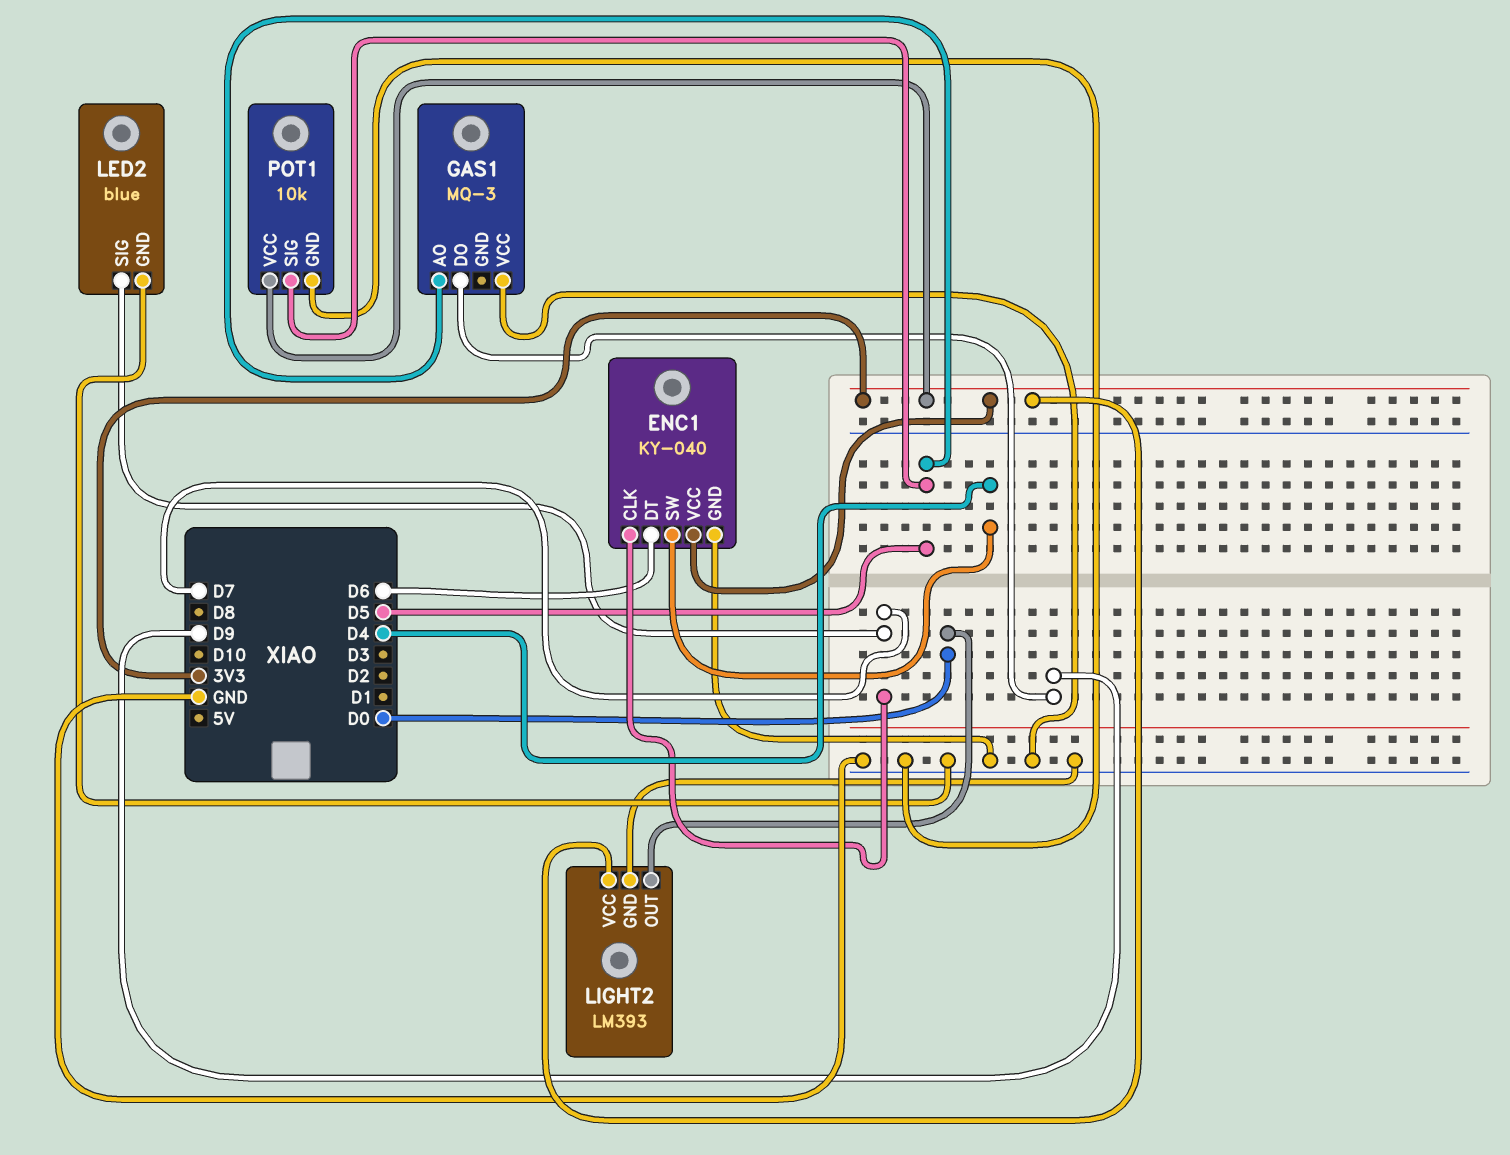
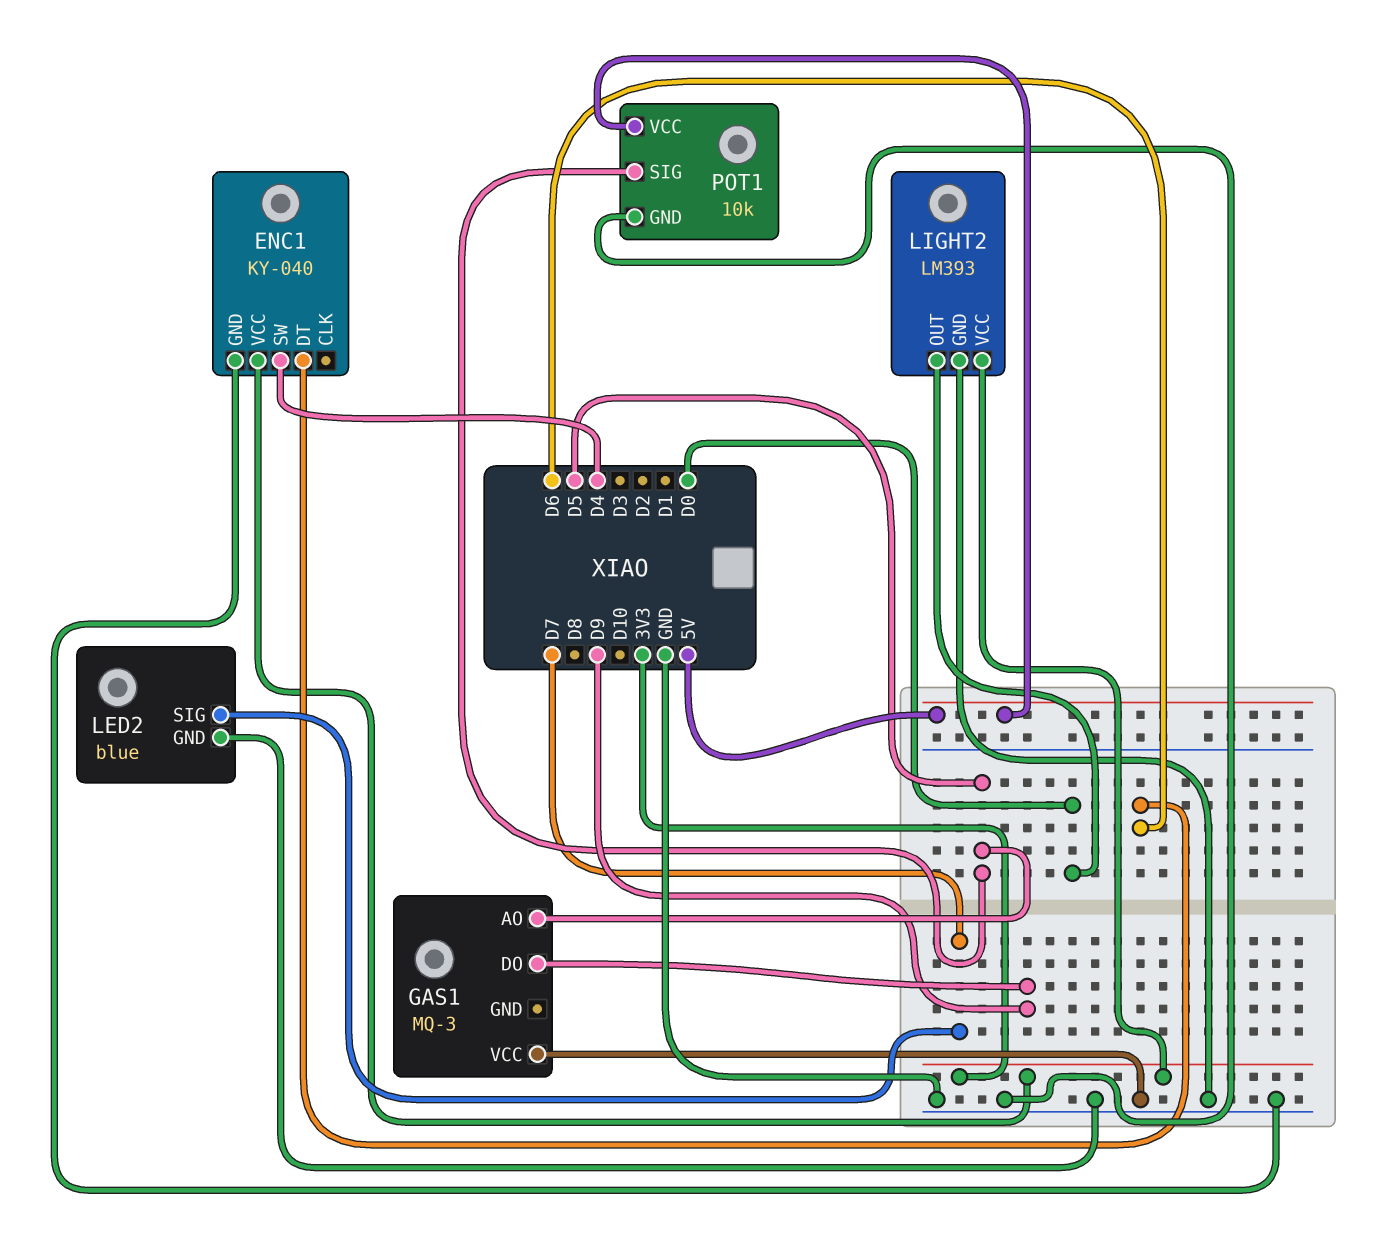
ENC1 pin CLK: D7 -> none
POT1 pin VCC: 3V3 -> 5V

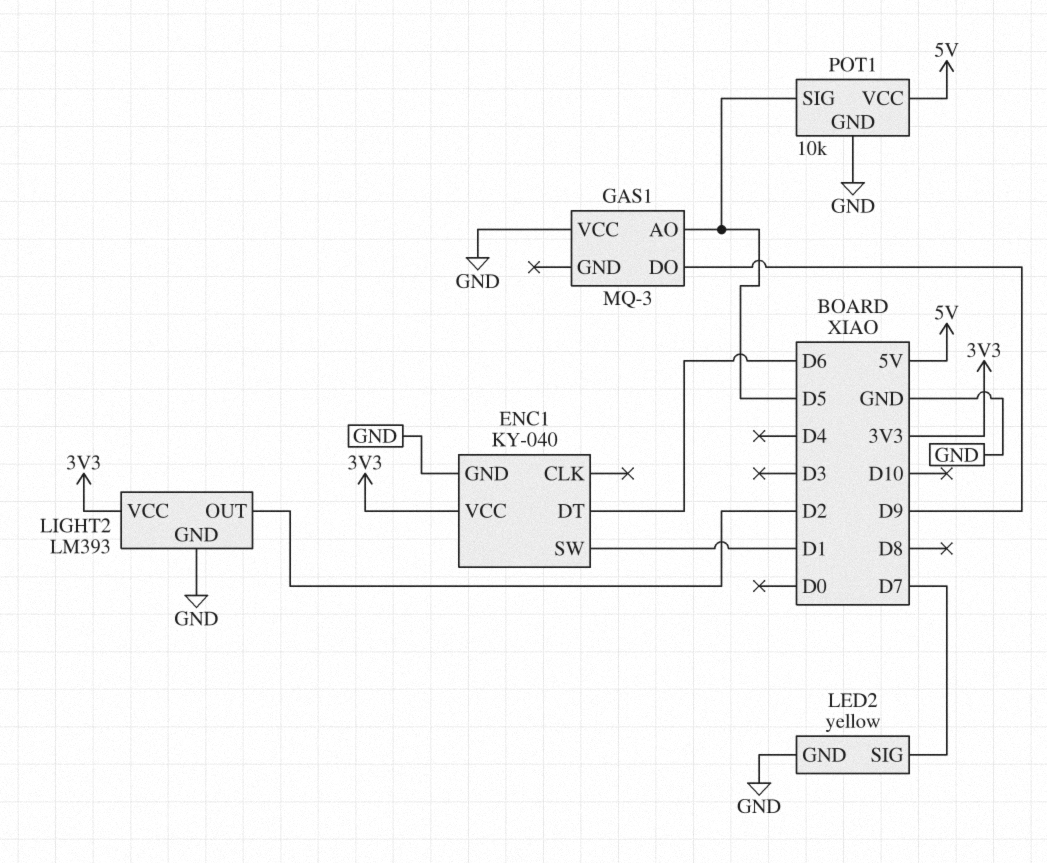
ENC1 pin SW: D4 -> D1
LED2: blue -> yellow
LIGHT2 pin OUT: D0 -> D2

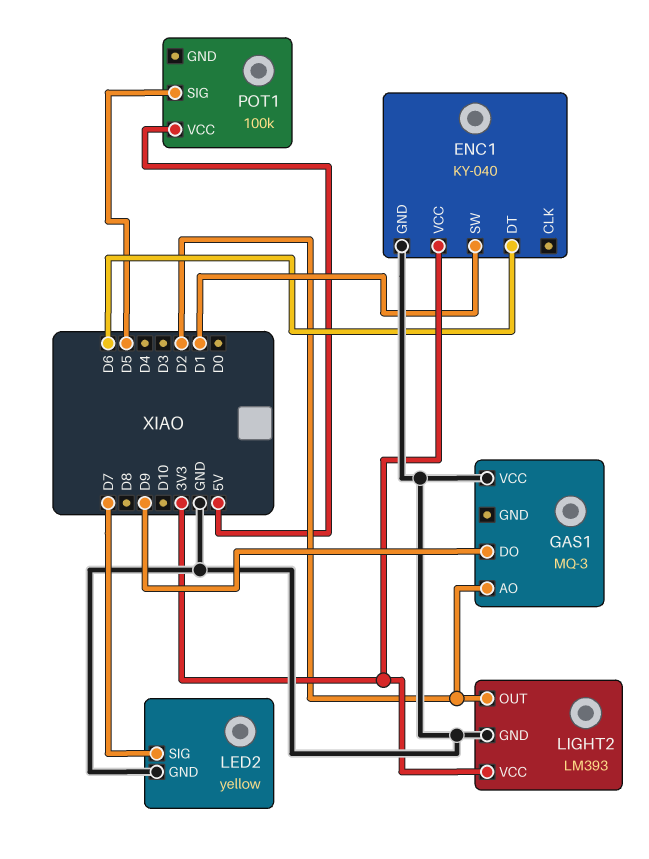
GAS1 pin AO: D5 -> D2
POT1: 10k -> 100k
POT1 pin GND: GND -> none

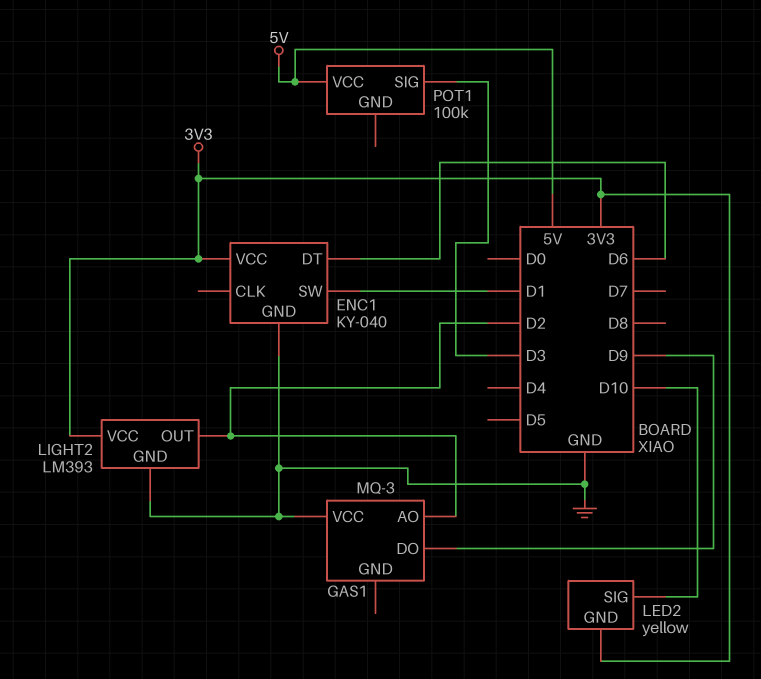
LED2 pin GND: GND -> 3V3
LED2 pin SIG: D7 -> D10
POT1 pin SIG: D5 -> D3

